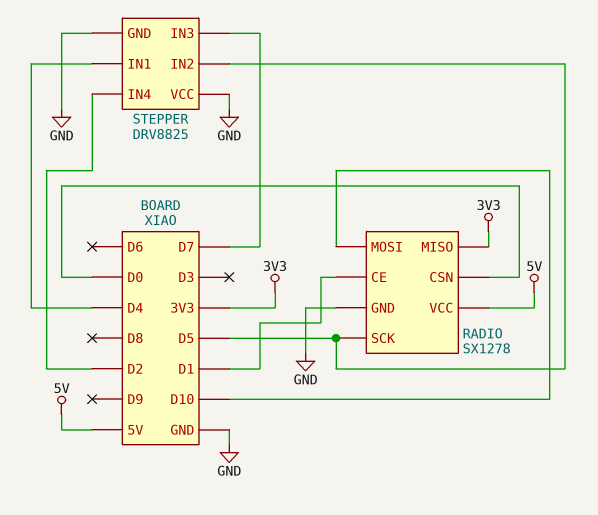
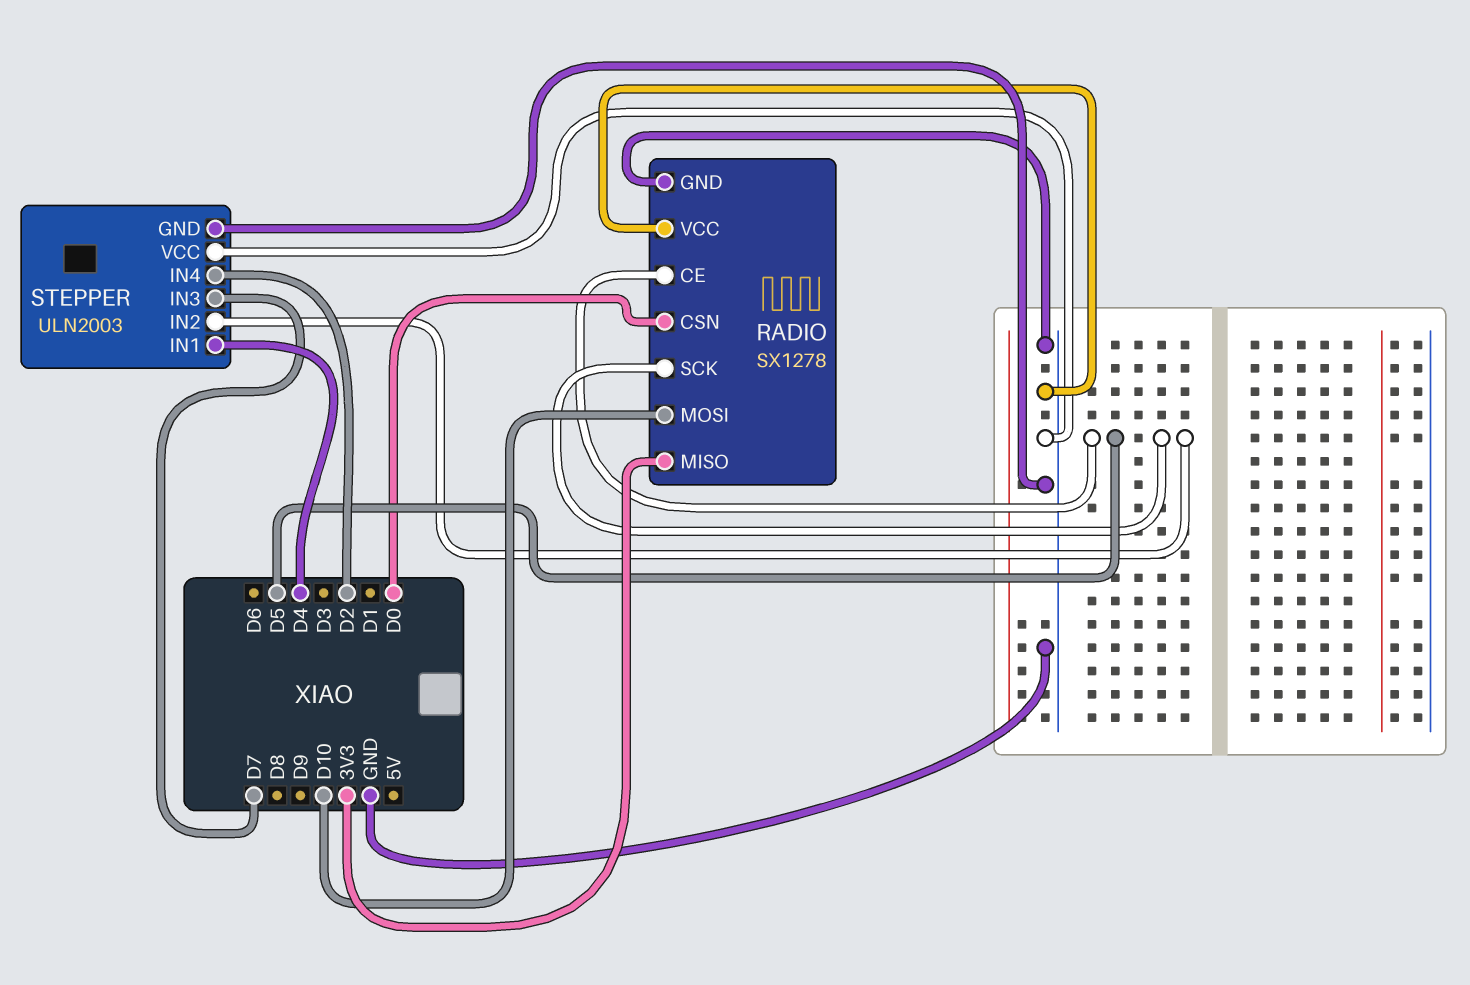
RADIO pin CE: D1 -> D5
RADIO pin VCC: 5V -> GND
STEPPER: DRV8825 -> ULN2003

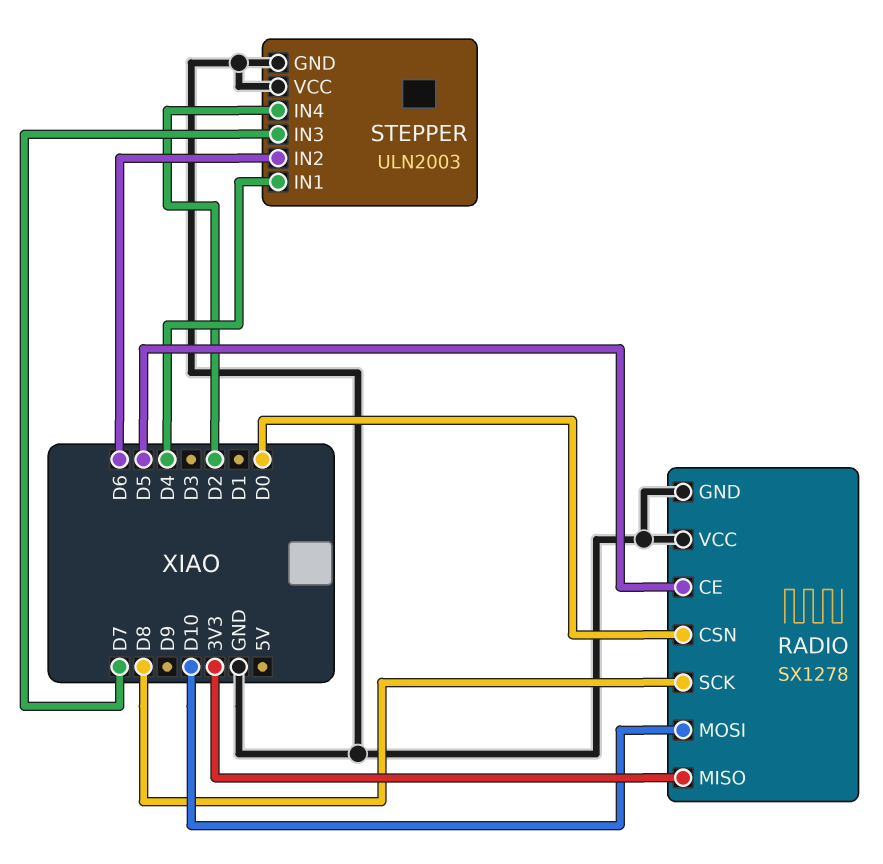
RADIO pin SCK: D5 -> D8
STEPPER pin IN2: D5 -> D6

